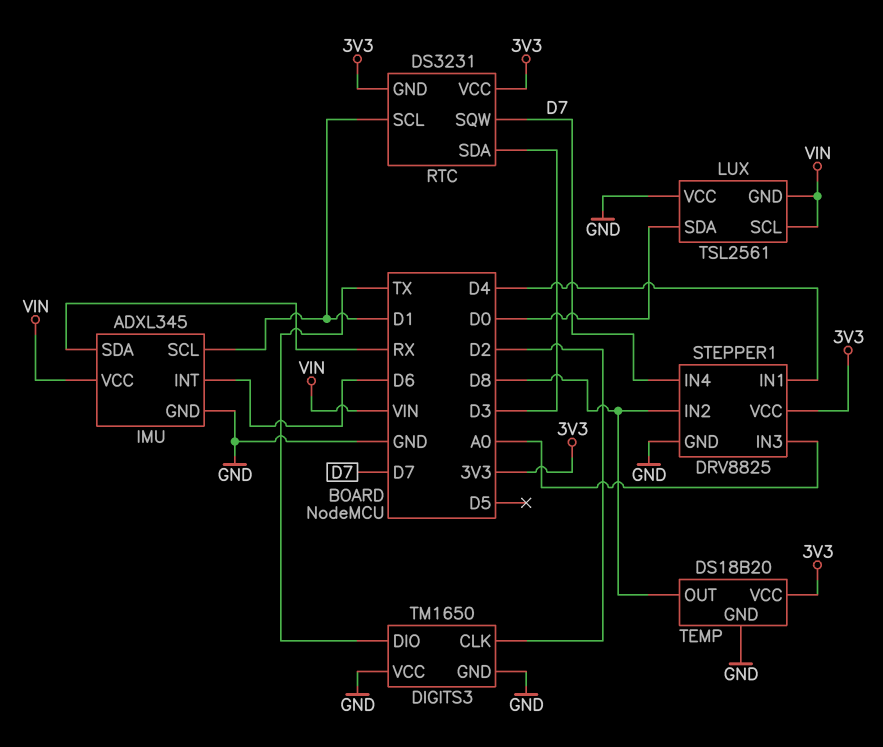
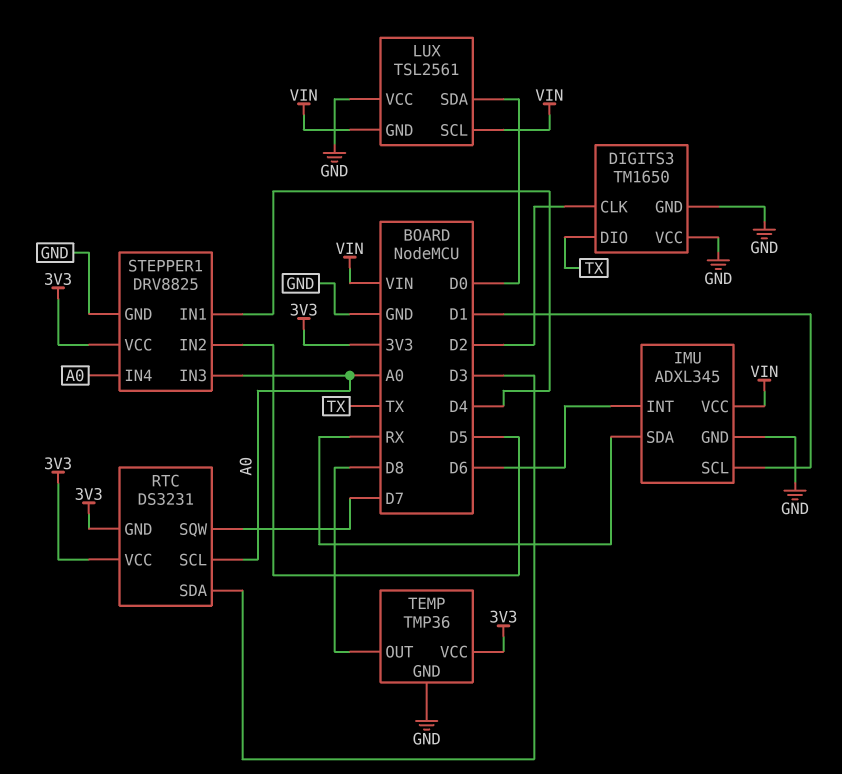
RTC pin SCL: D1 -> A0
STEPPER1 pin IN2: D8 -> D5
STEPPER1 pin IN4: D7 -> A0
TEMP: DS18B20 -> TMP36

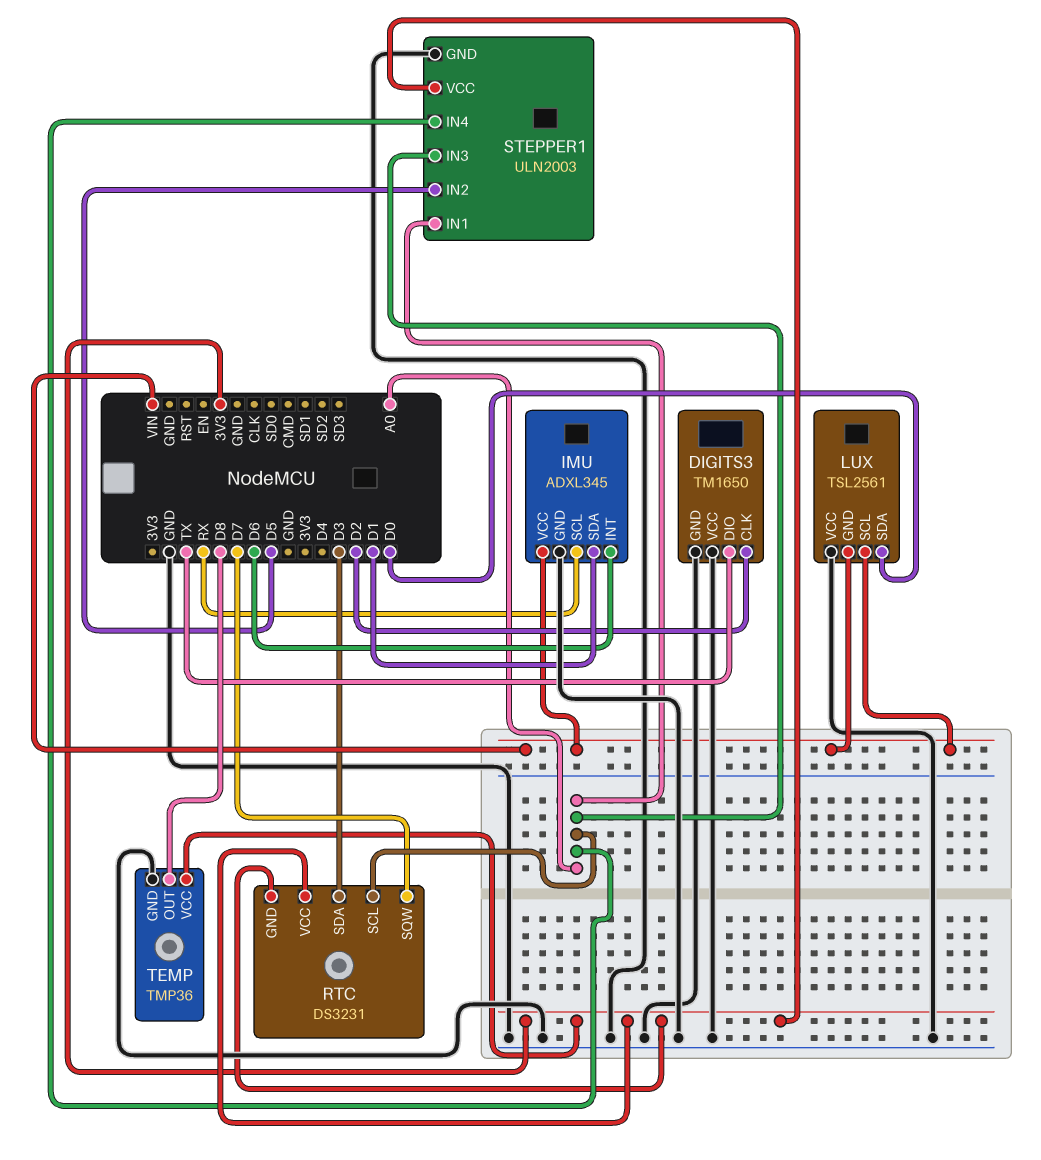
IMU pin SCL: D1 -> RX
IMU pin SDA: RX -> D1
STEPPER1: DRV8825 -> ULN2003
STEPPER1 pin IN1: D4 -> A0

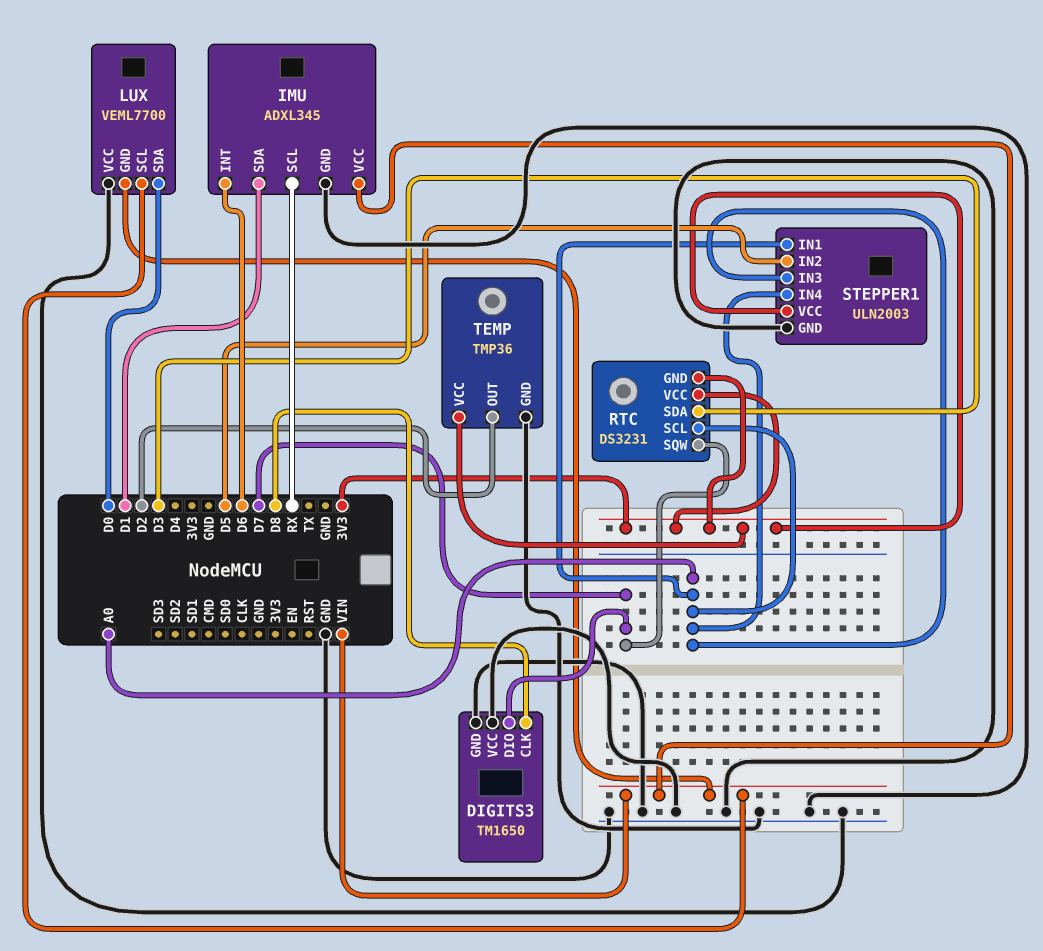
DIGITS3 pin CLK: D2 -> D8
DIGITS3 pin DIO: TX -> D7
LUX: TSL2561 -> VEML7700
TEMP pin OUT: D8 -> D2

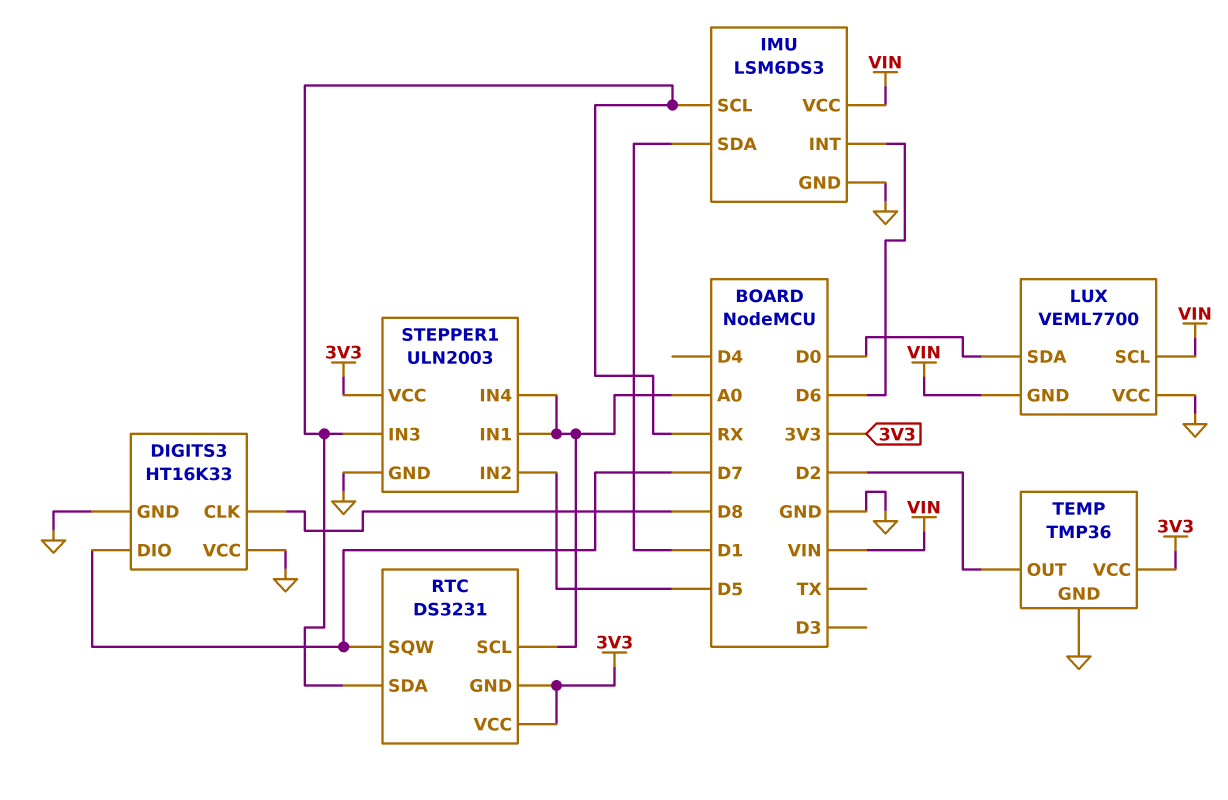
DIGITS3: TM1650 -> HT16K33
IMU: ADXL345 -> LSM6DS3
RTC pin SDA: D3 -> RX
STEPPER1 pin IN3: A0 -> RX

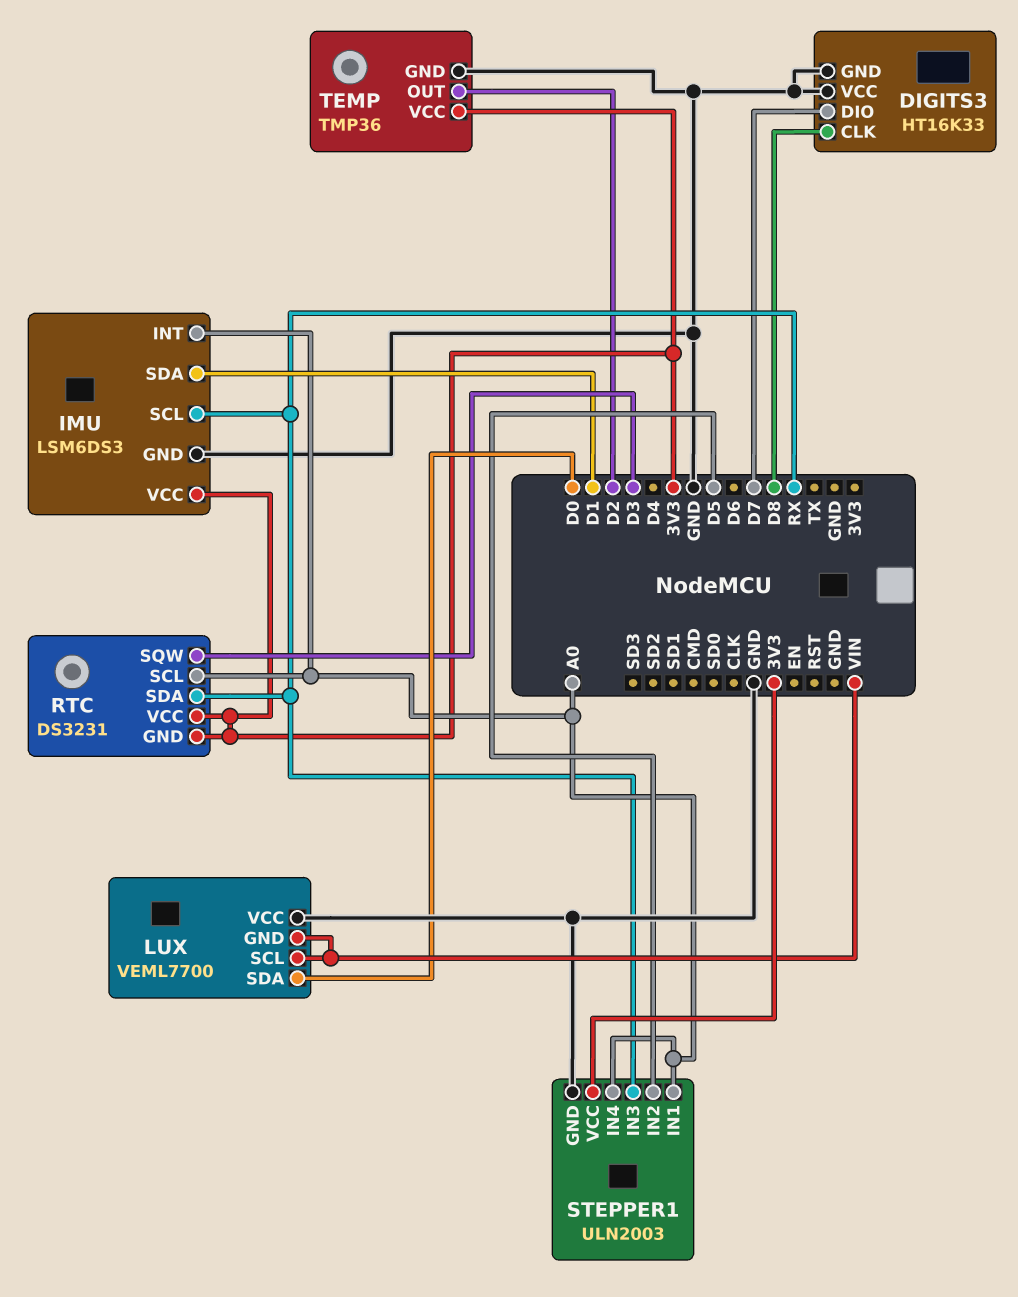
IMU pin INT: D6 -> A0
IMU pin VCC: VIN -> 3V3
RTC pin SQW: D7 -> D3

